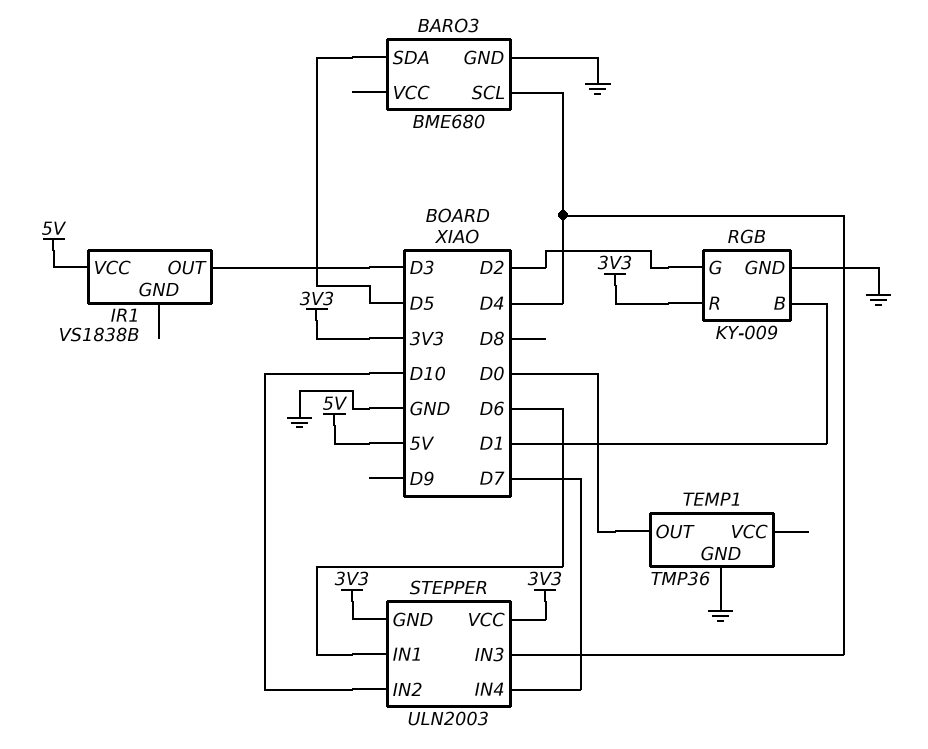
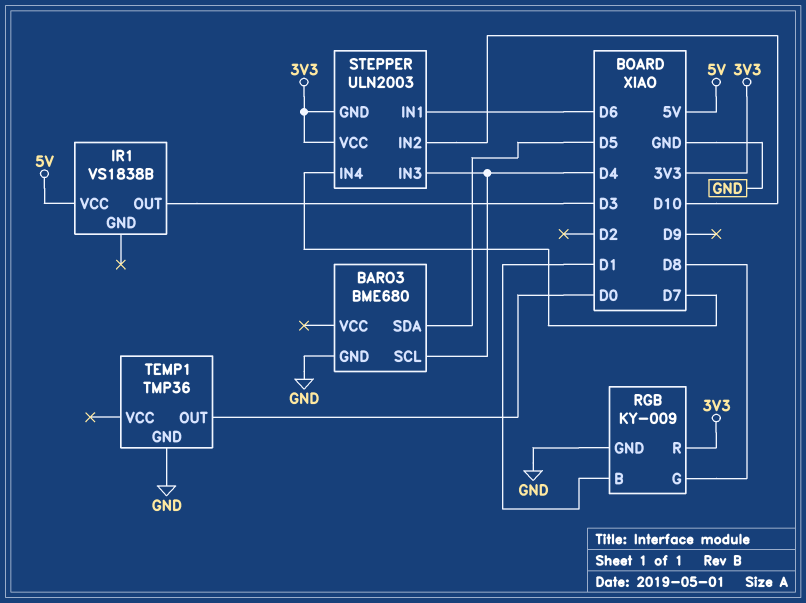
RGB pin G: D2 -> D8

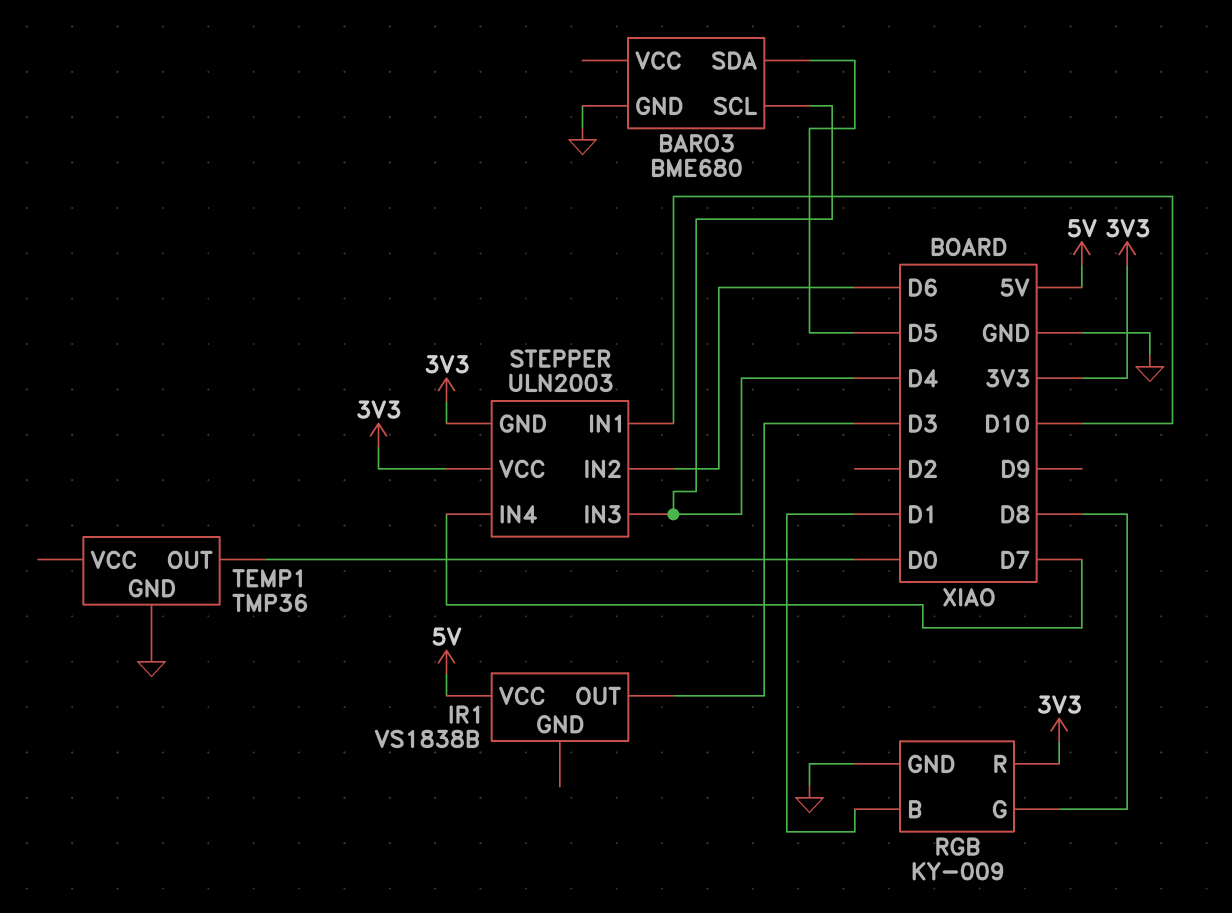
STEPPER pin IN1: D6 -> D10
STEPPER pin IN2: D10 -> D6

